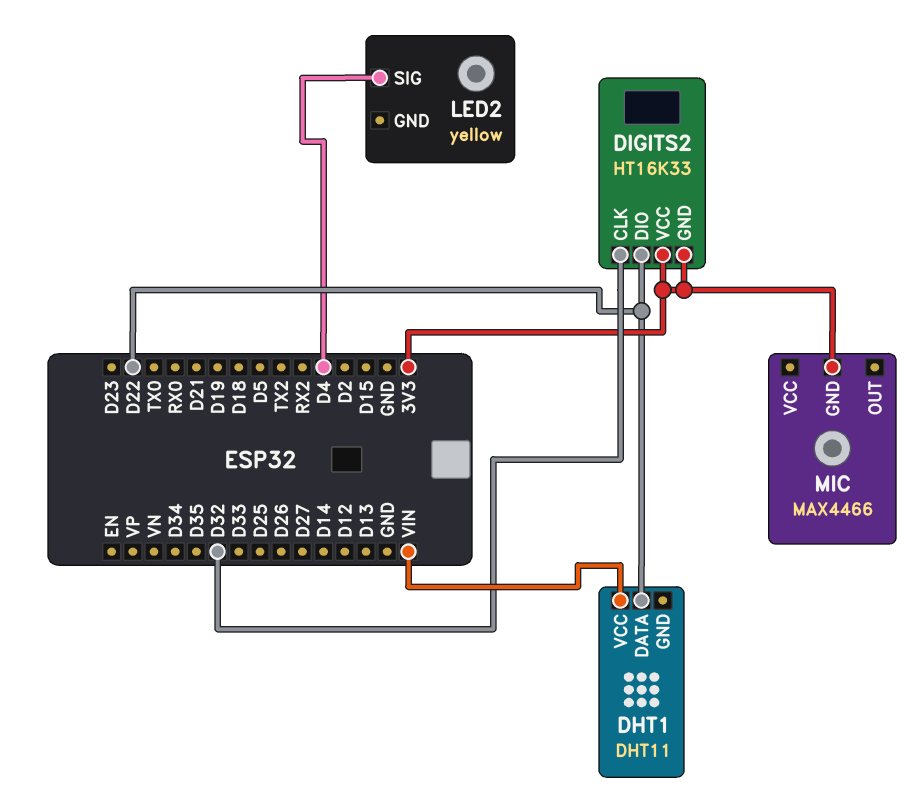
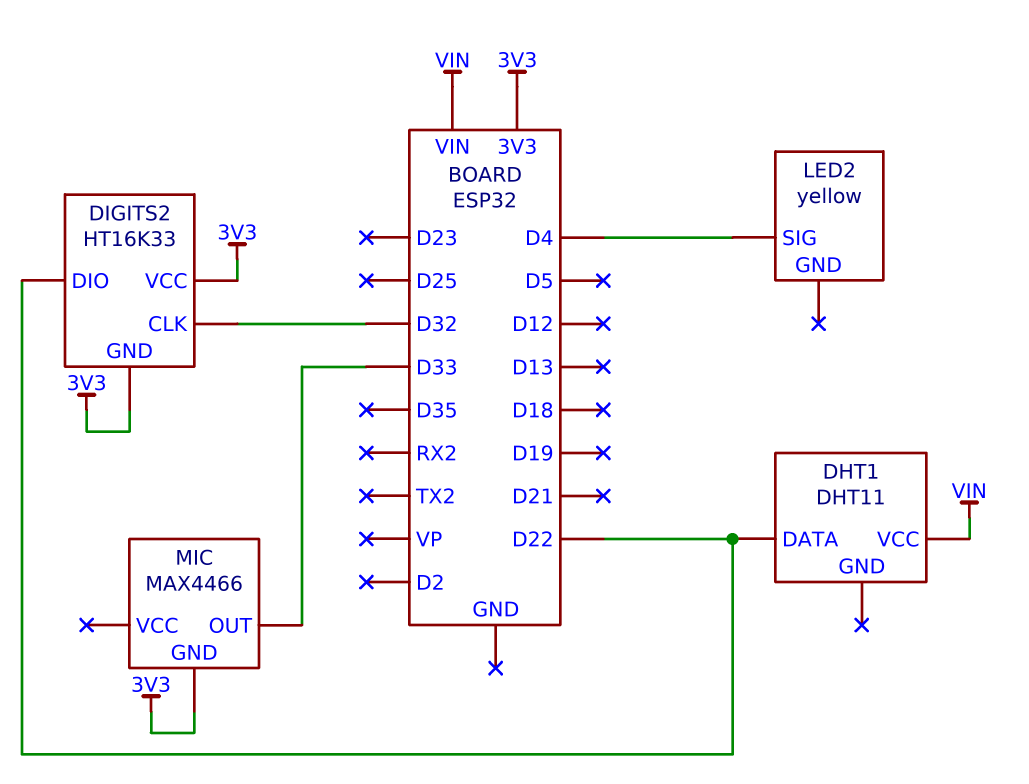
MIC pin OUT: none -> D33

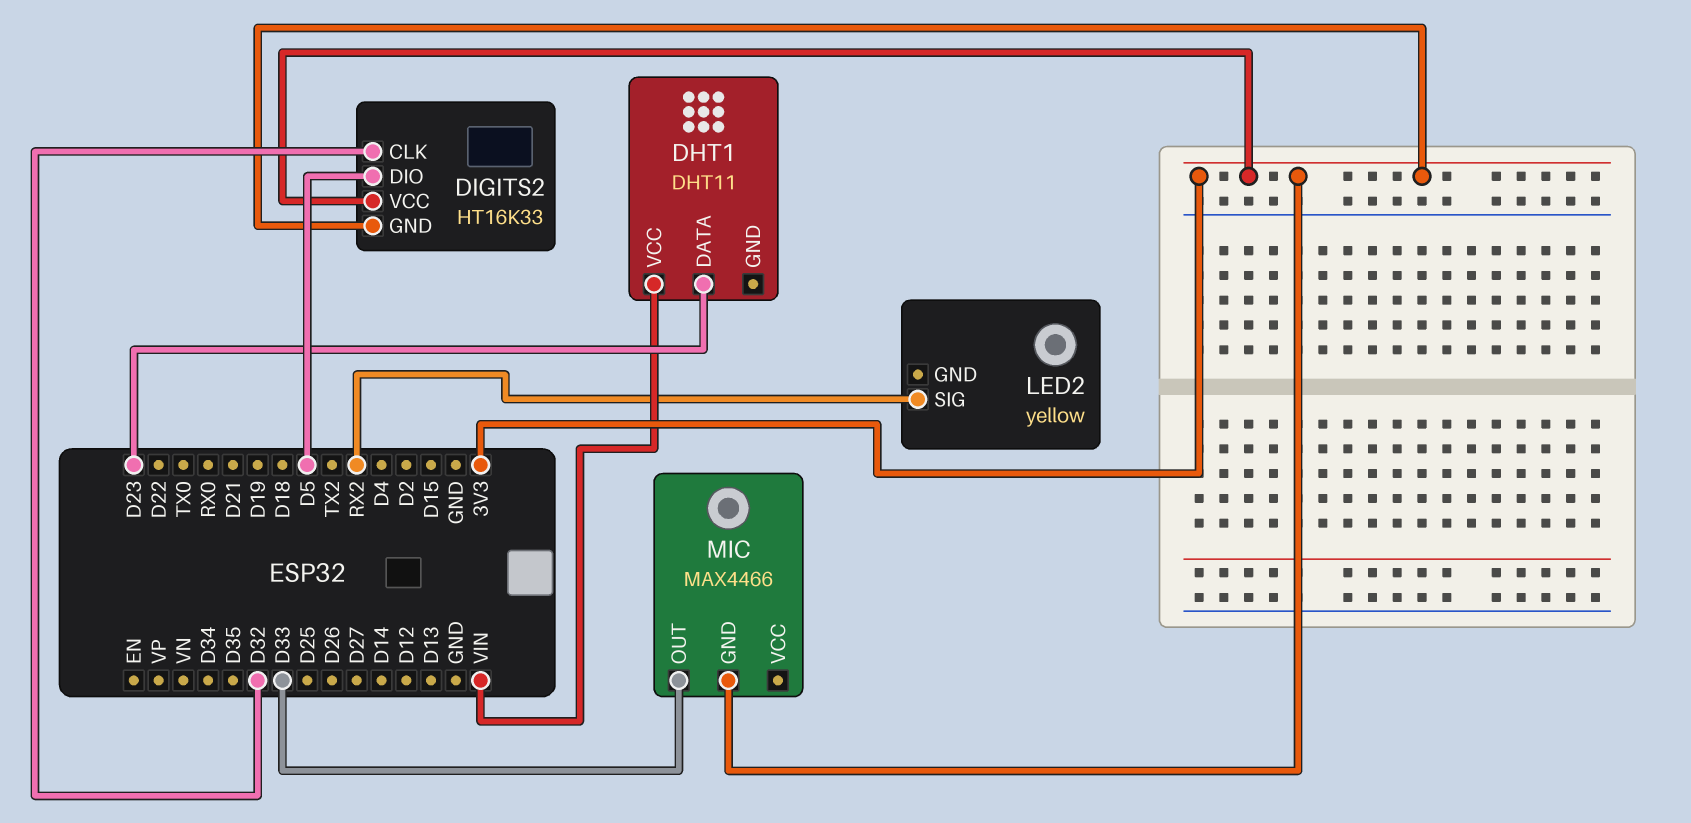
DHT1 pin DATA: D22 -> D23
DIGITS2 pin DIO: D22 -> D5
LED2 pin SIG: D4 -> RX2

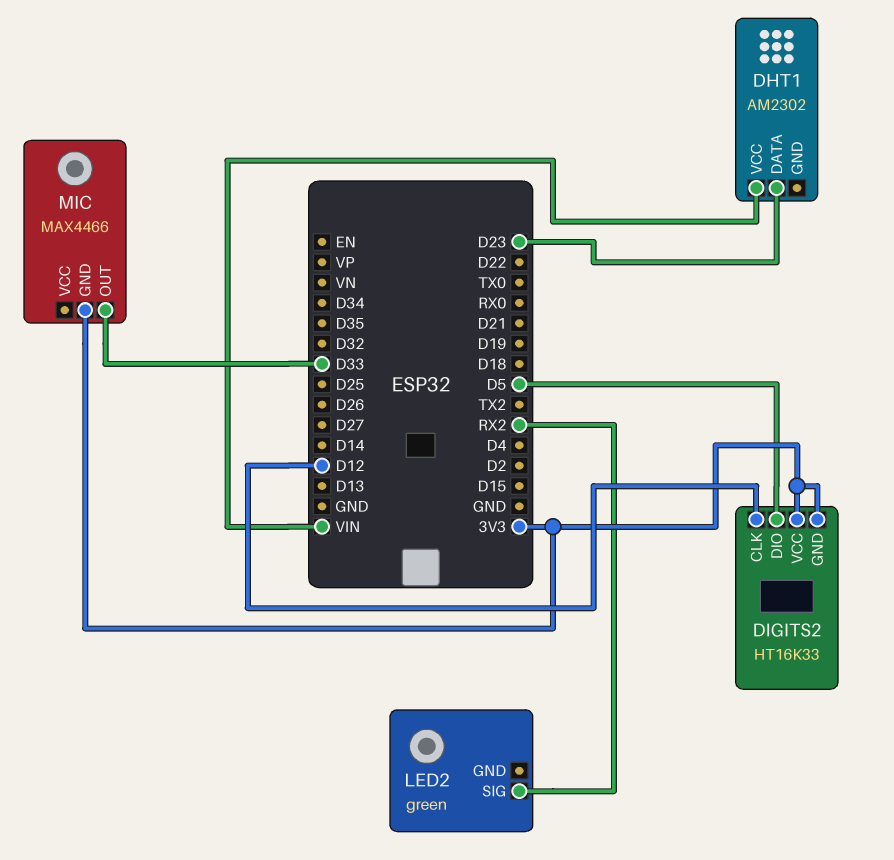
DHT1: DHT11 -> AM2302
DIGITS2 pin CLK: D32 -> D12
LED2: yellow -> green

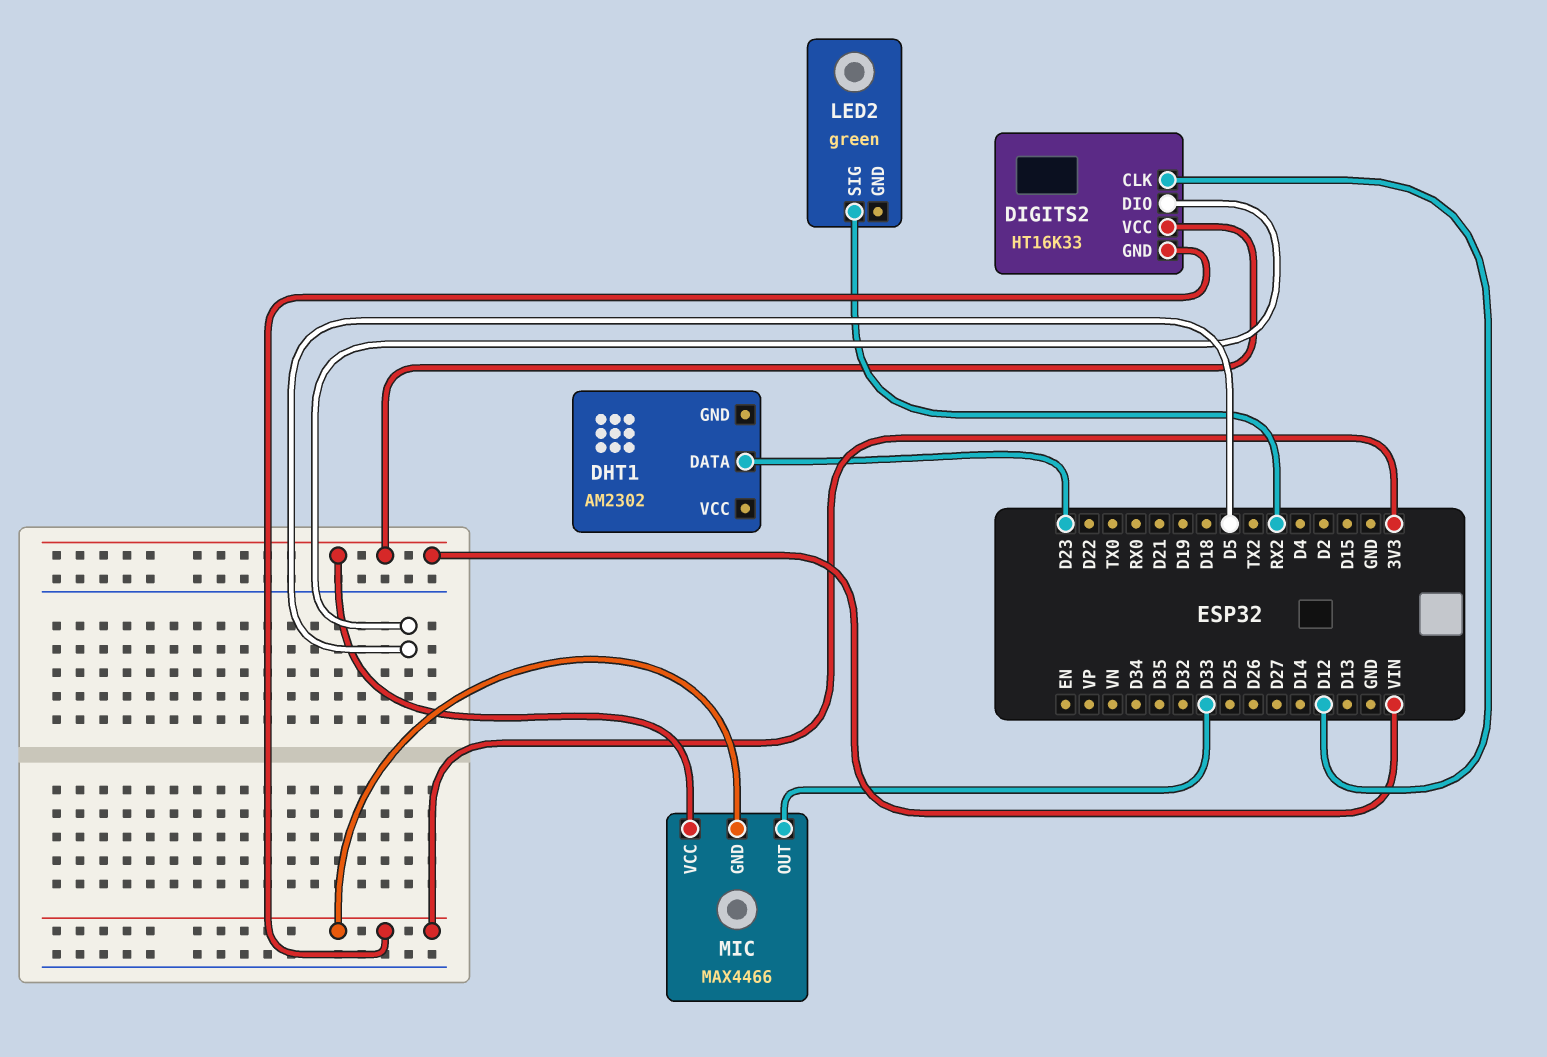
DHT1 pin VCC: VIN -> none
DIGITS2 pin VCC: 3V3 -> VIN
MIC pin VCC: none -> VIN

